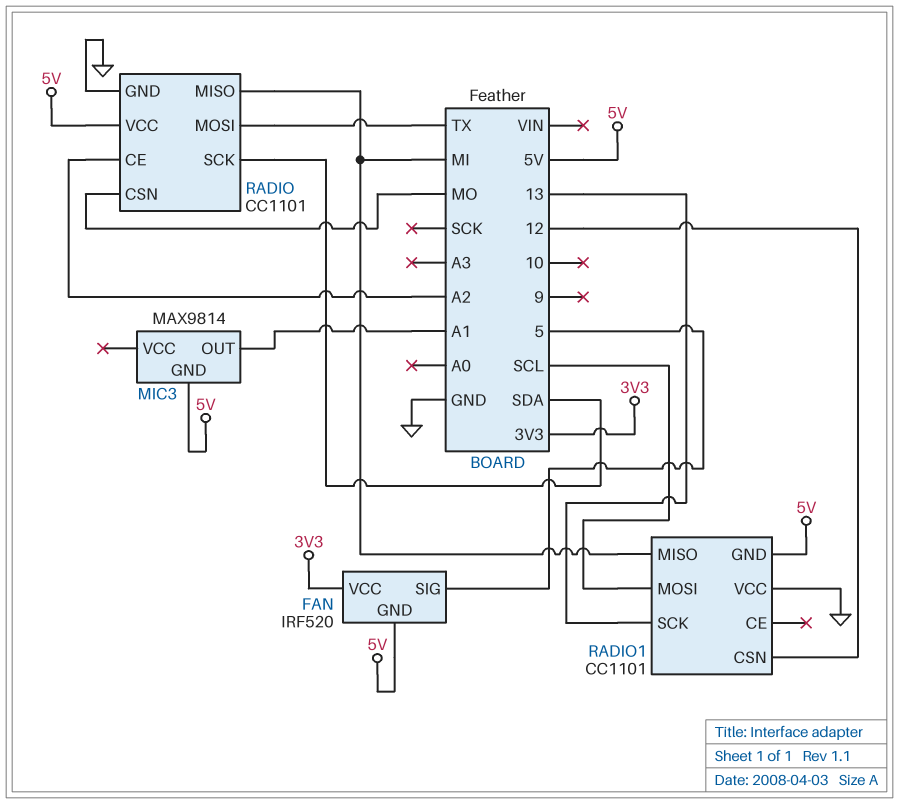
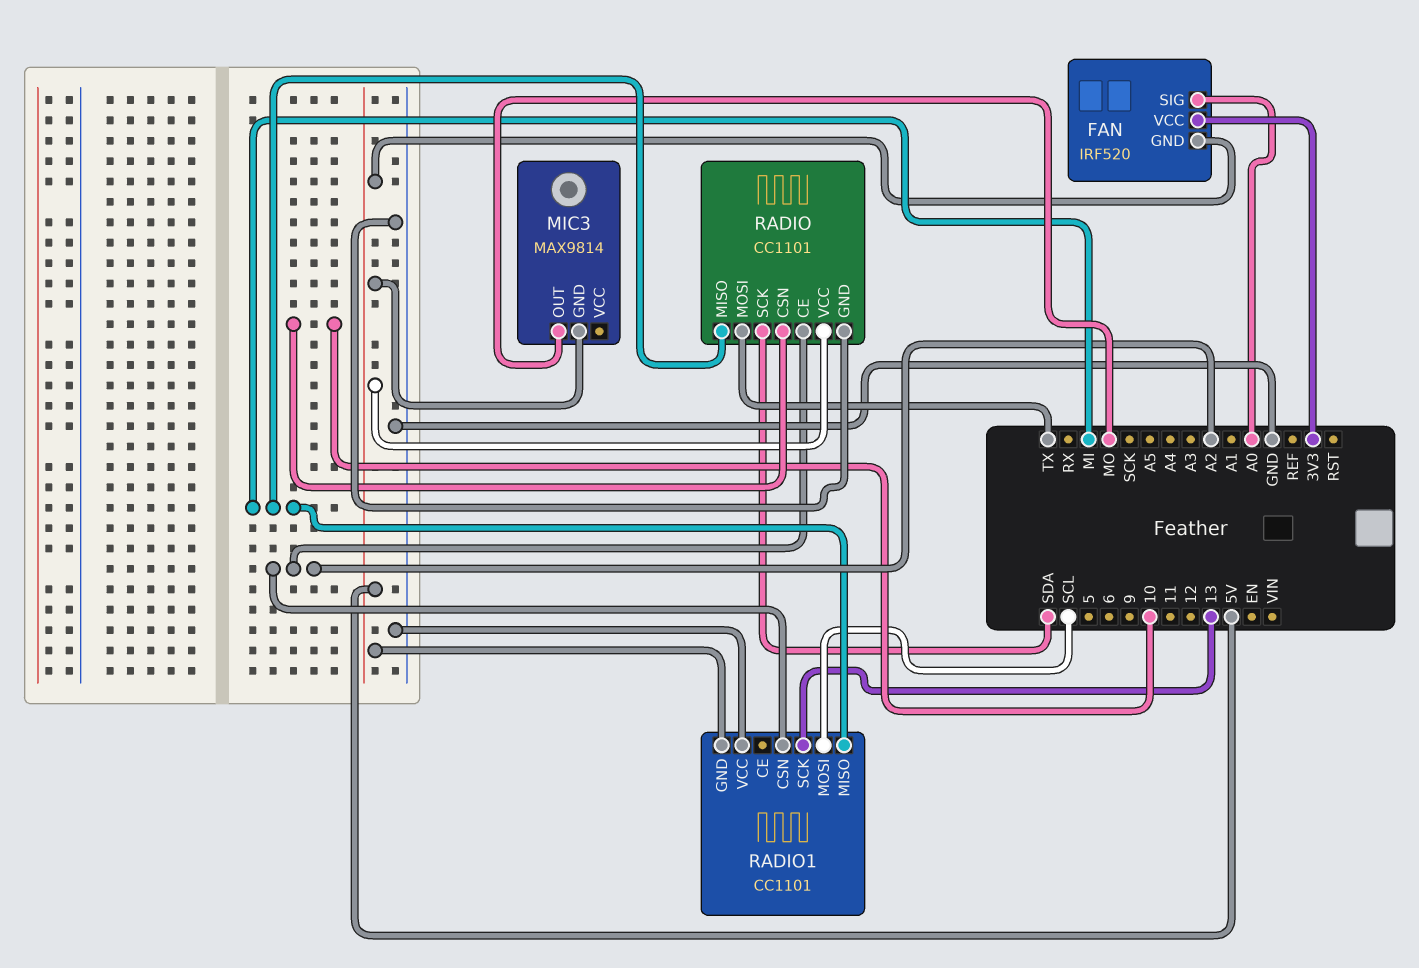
FAN pin SIG: 5 -> A0
MIC3 pin OUT: A1 -> MO
RADIO pin CSN: MO -> 10
RADIO1 pin CSN: 12 -> A2

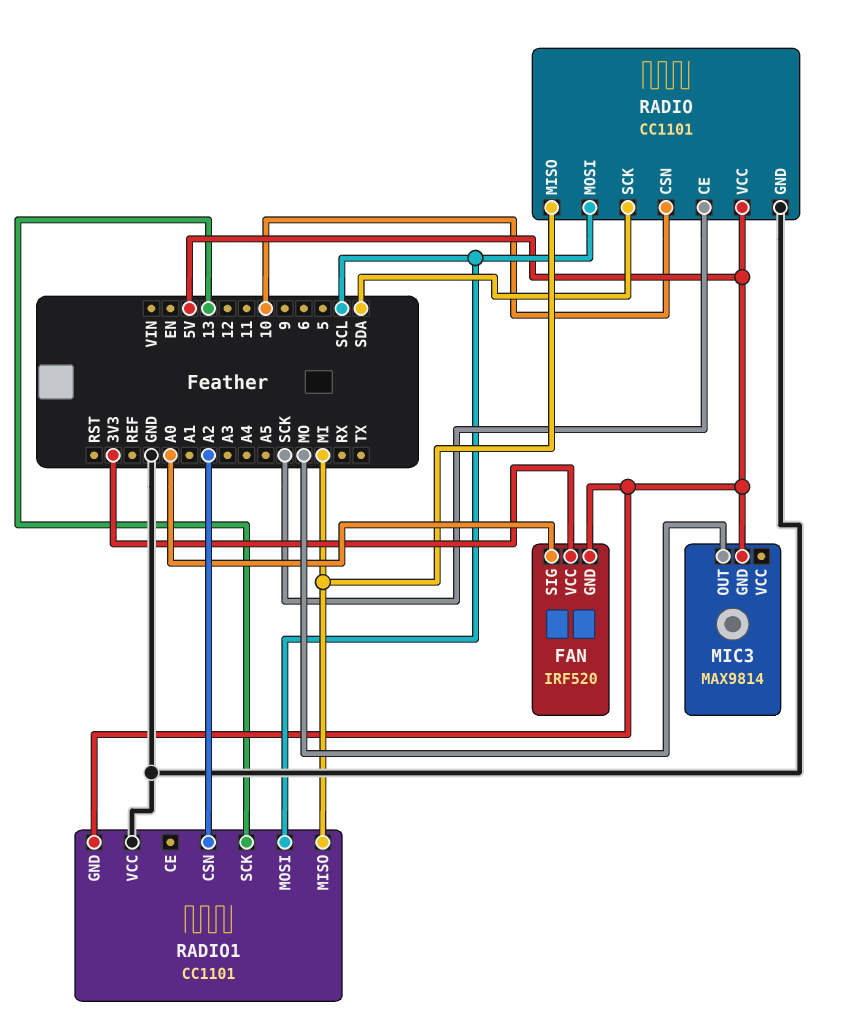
RADIO pin CE: A2 -> SCK
RADIO pin MOSI: TX -> SCL

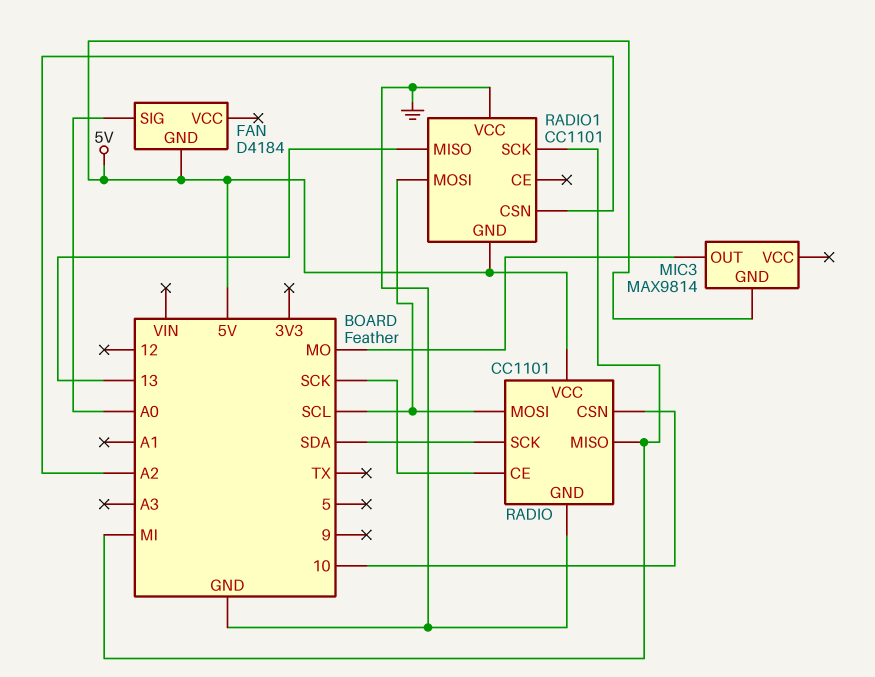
FAN: IRF520 -> D4184
FAN pin VCC: 3V3 -> none
RADIO1 pin MISO: MI -> 13
RADIO1 pin SCK: 13 -> MI

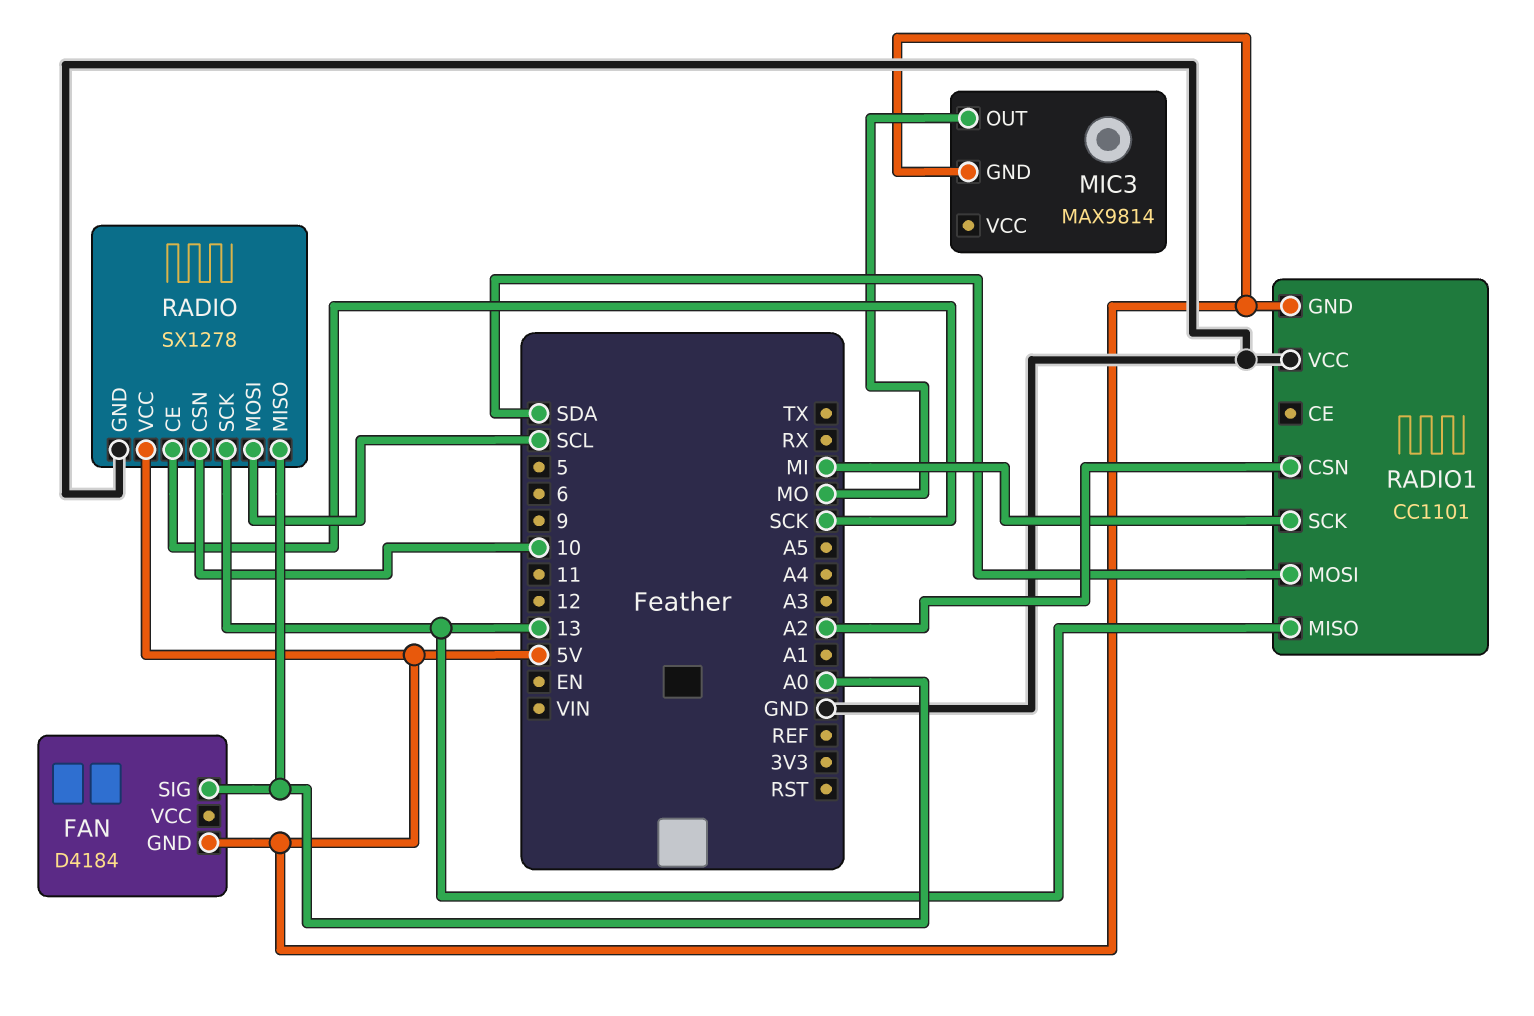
RADIO: CC1101 -> SX1278
RADIO pin MISO: MI -> A0
RADIO pin SCK: SDA -> 13
RADIO1 pin MOSI: SCL -> SDA

